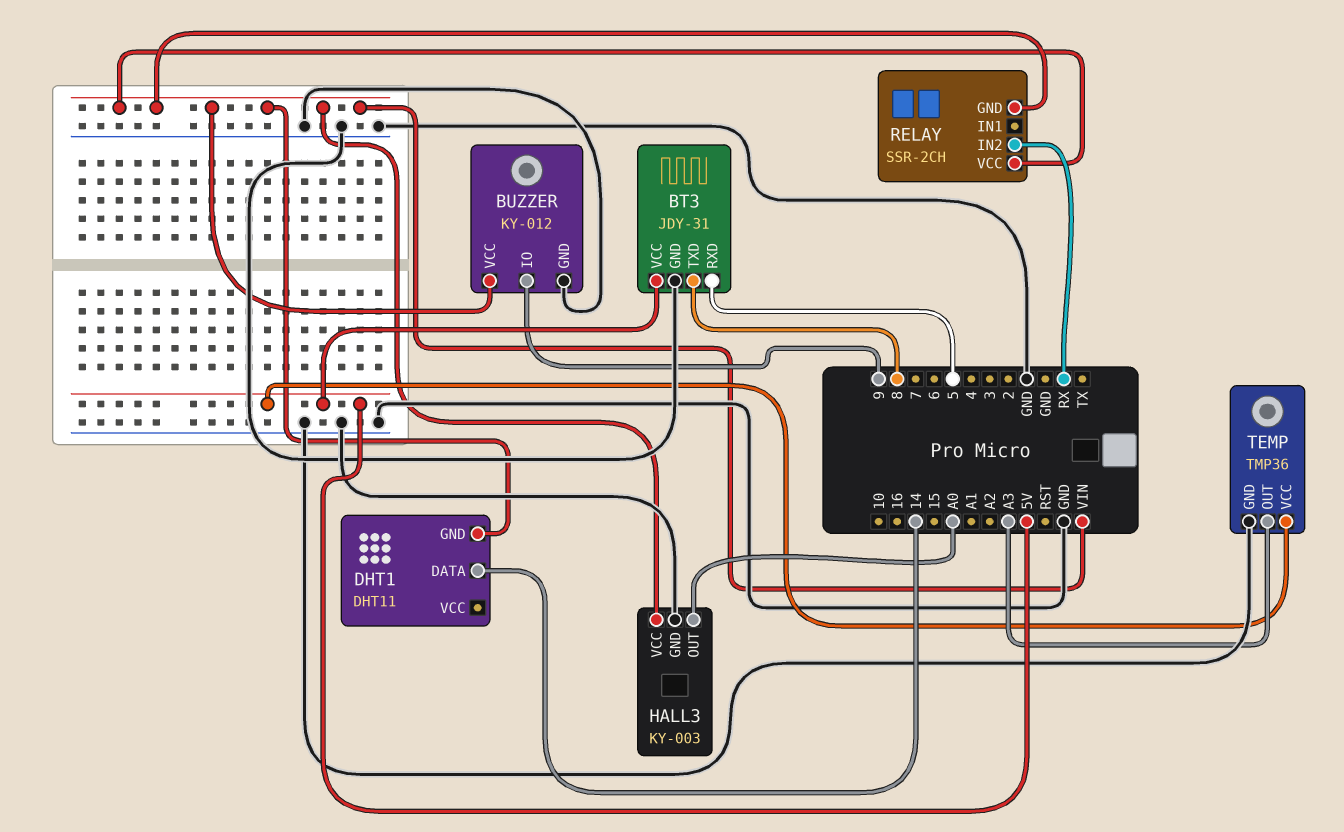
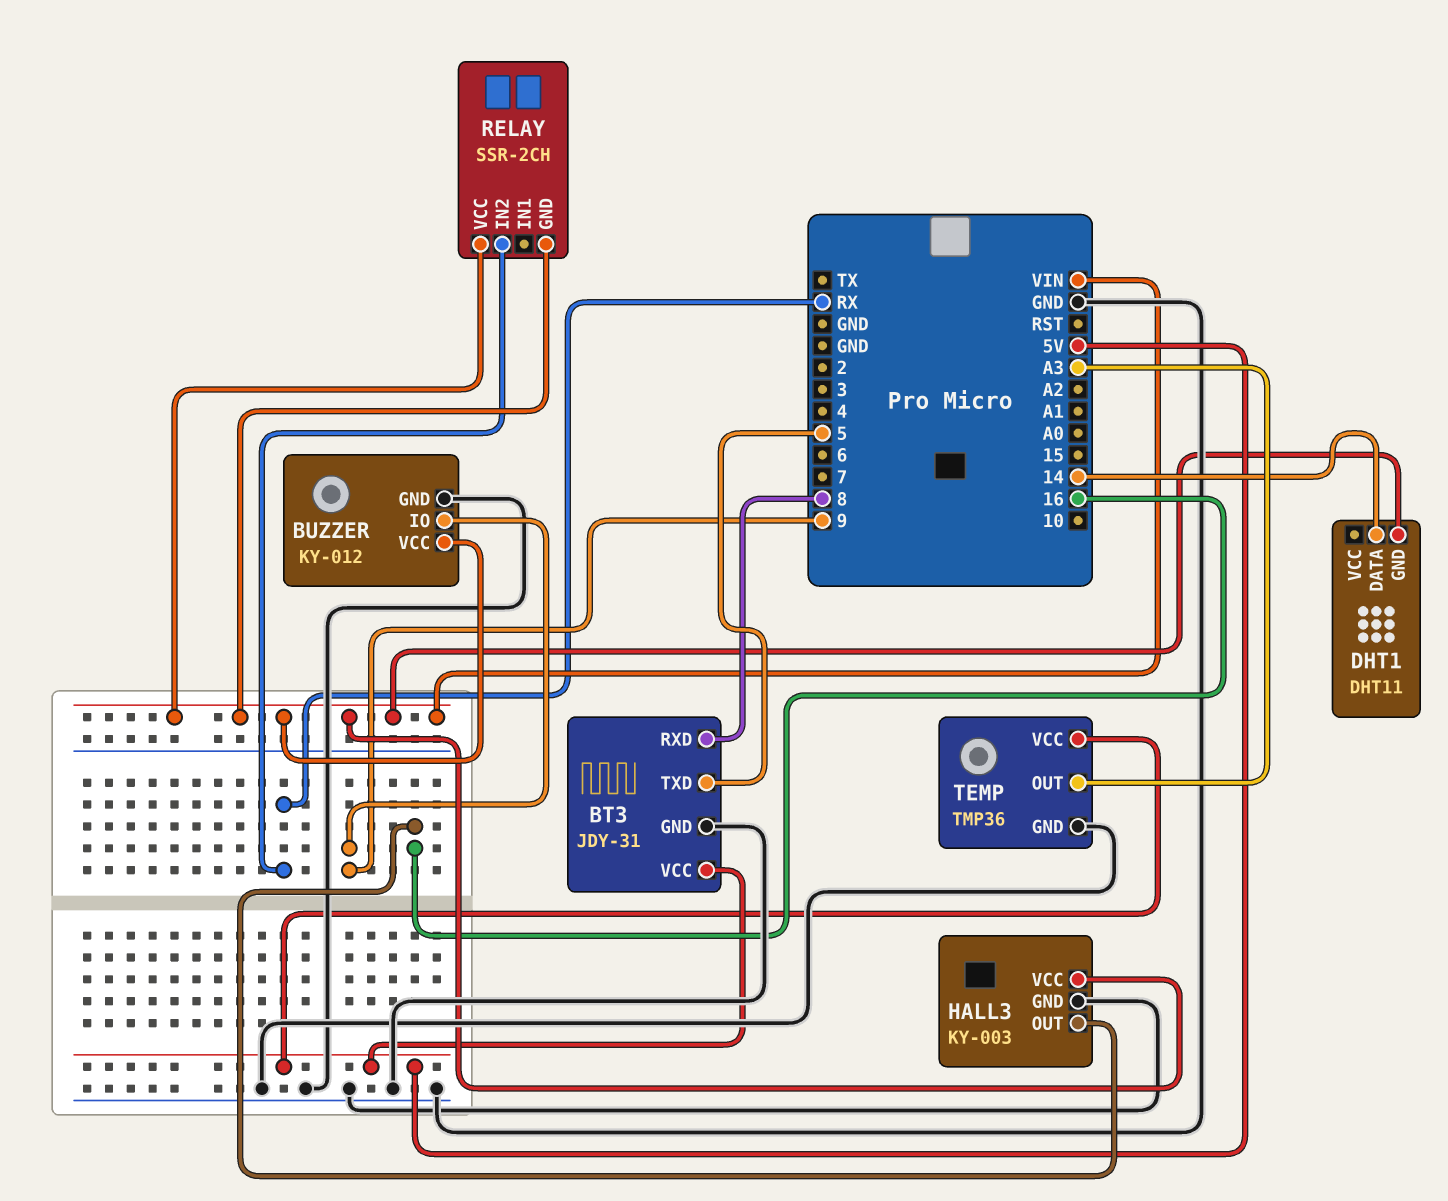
BT3 pin RXD: 5 -> 8
BT3 pin TXD: 8 -> 5
HALL3 pin OUT: A0 -> 16

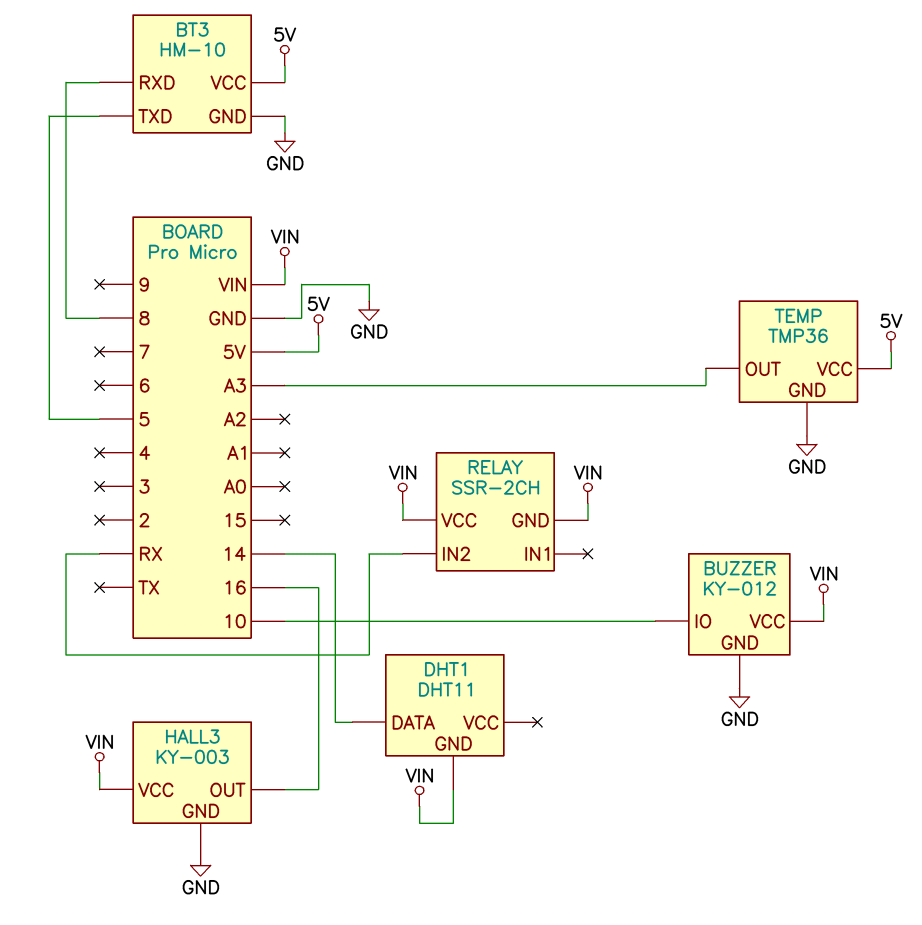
BT3: JDY-31 -> HM-10
BUZZER pin IO: 9 -> 10

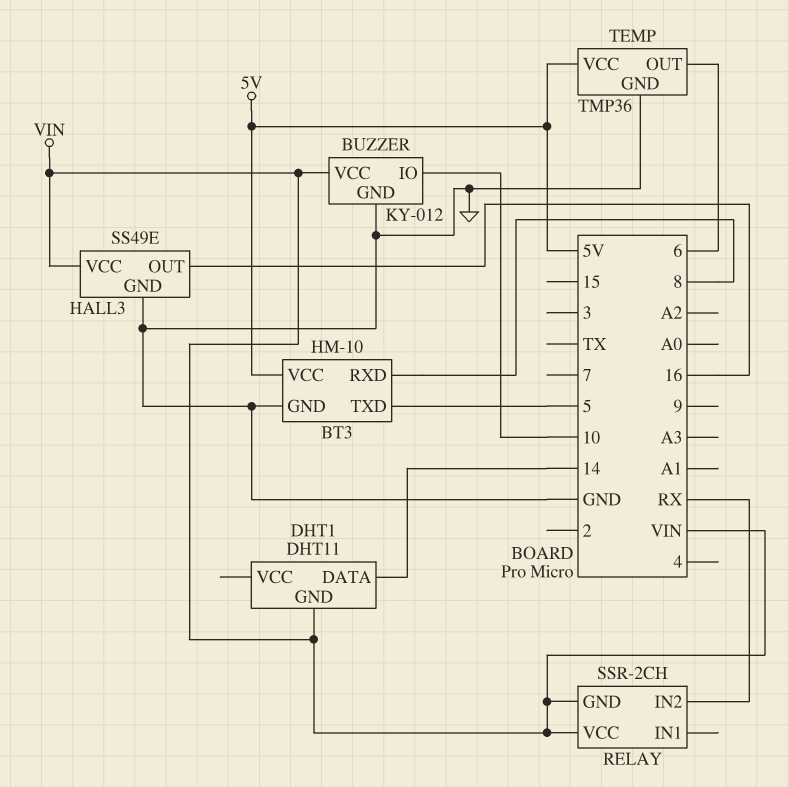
HALL3: KY-003 -> SS49E
TEMP pin OUT: A3 -> 6

